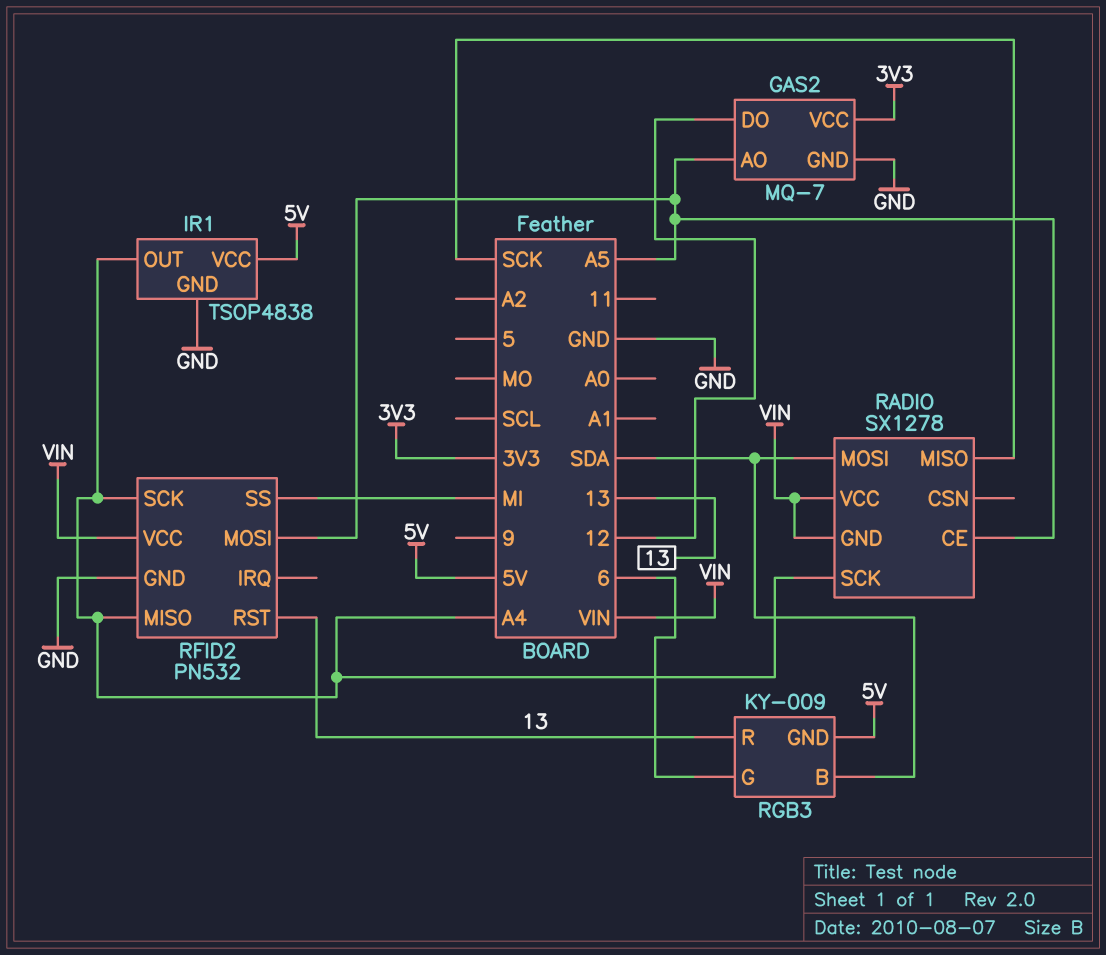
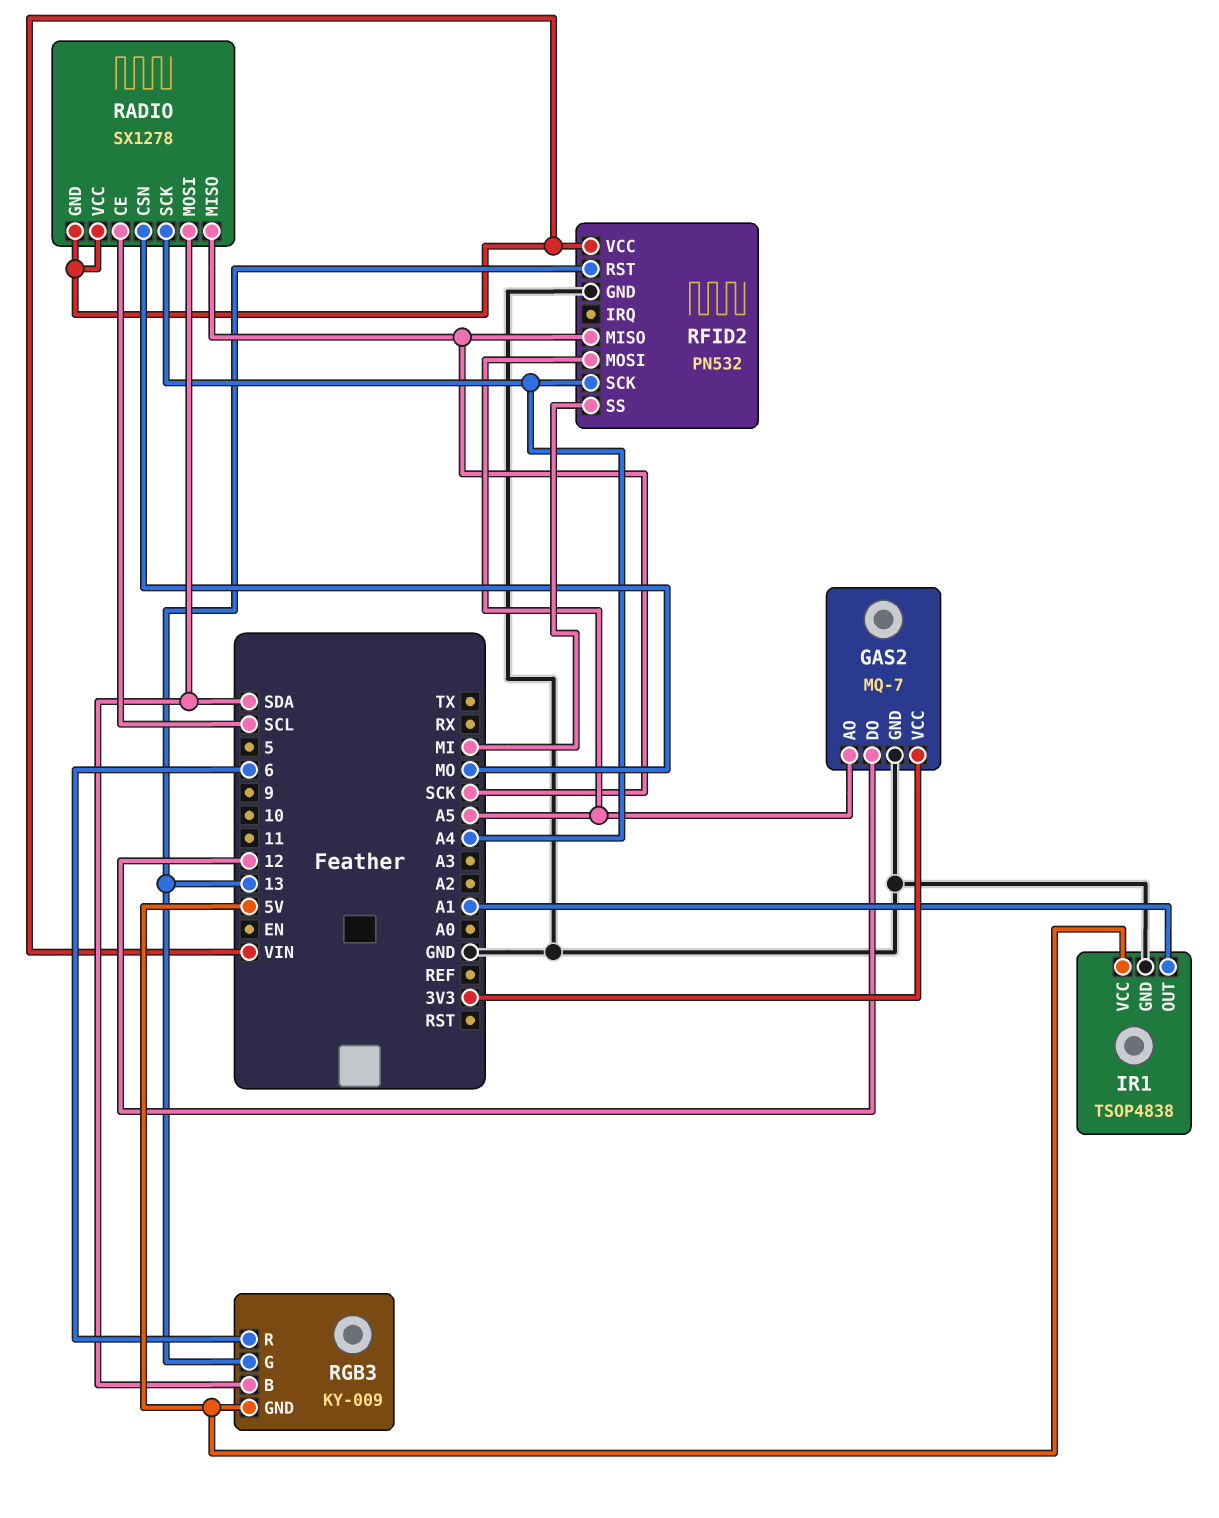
IR1 pin OUT: A4 -> A1
RADIO pin CE: A5 -> SCL
RADIO pin CSN: none -> MO
RFID2 pin MISO: A4 -> SCK
RGB3 pin G: 6 -> 13
RGB3 pin R: 13 -> 6

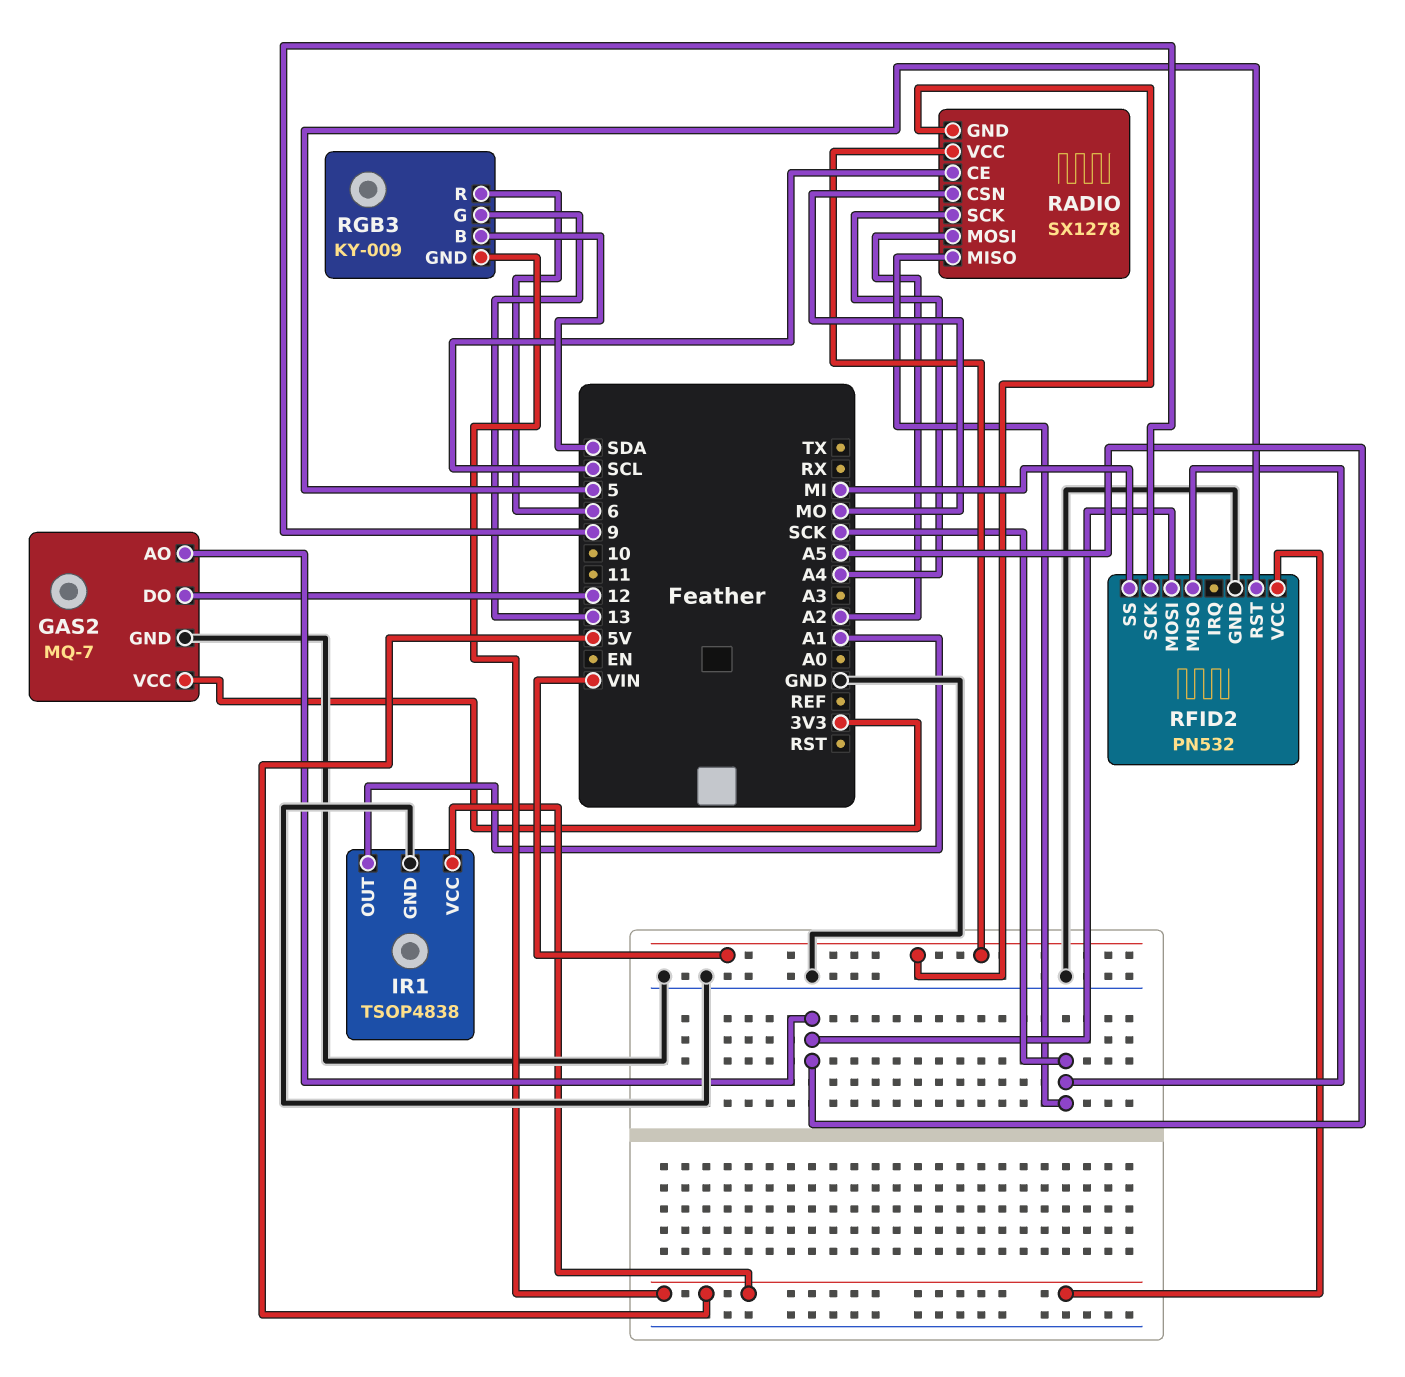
RADIO pin MOSI: SDA -> A2
RFID2 pin RST: 13 -> 5
RFID2 pin SCK: A4 -> 9
RFID2 pin VCC: VIN -> 5V

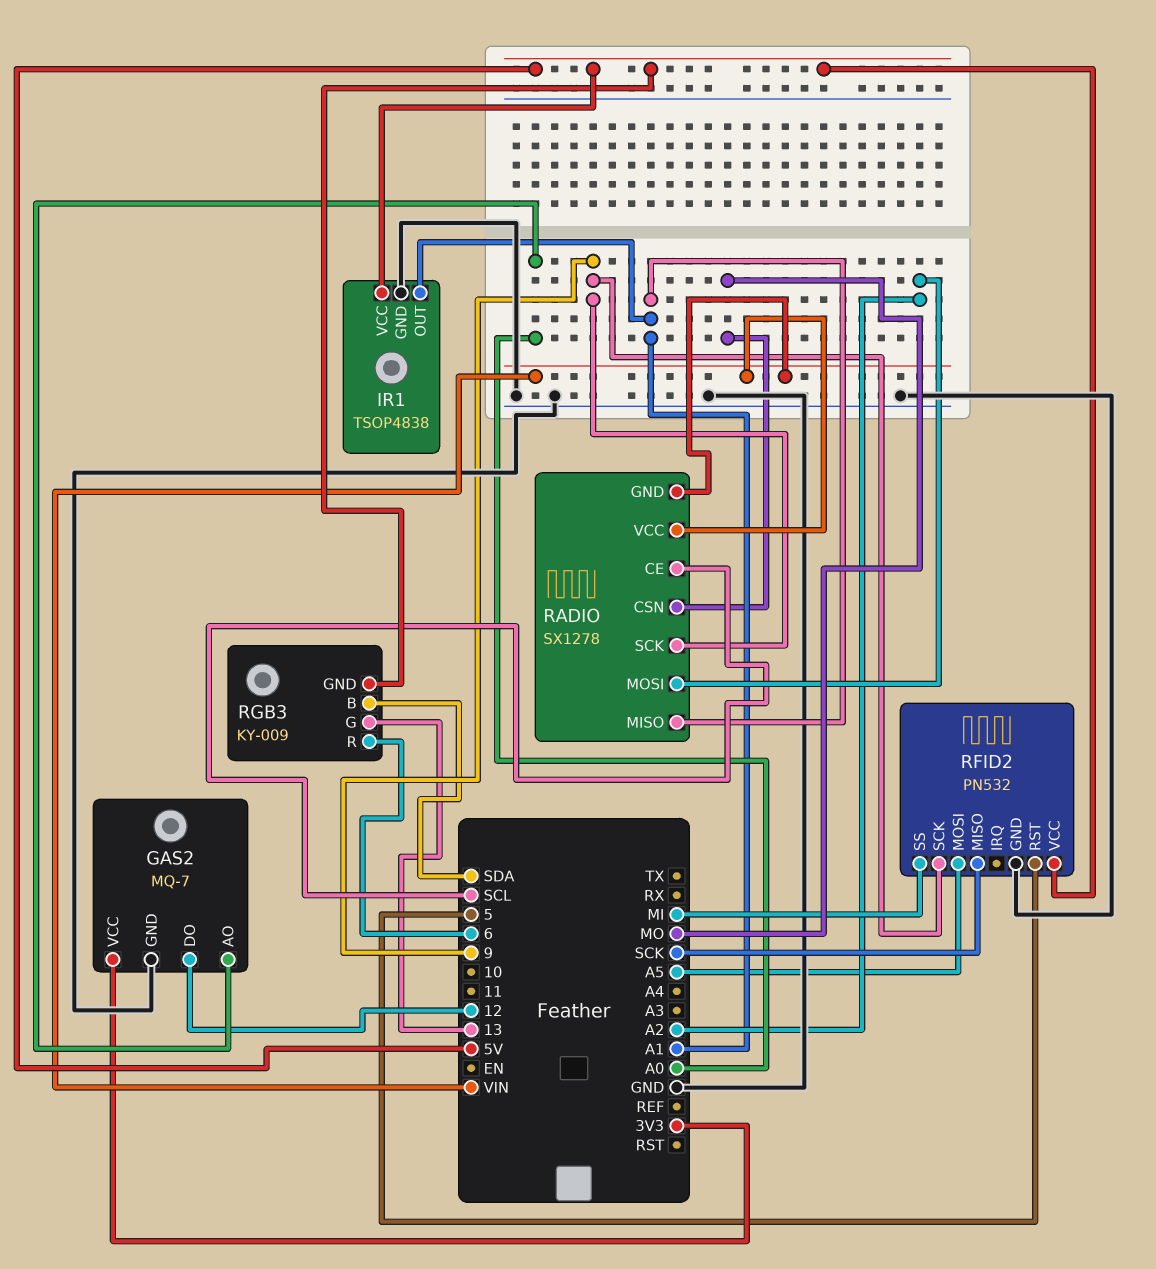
GAS2 pin AO: A5 -> A0
RADIO pin MISO: SCK -> A1
RADIO pin SCK: A4 -> 9

